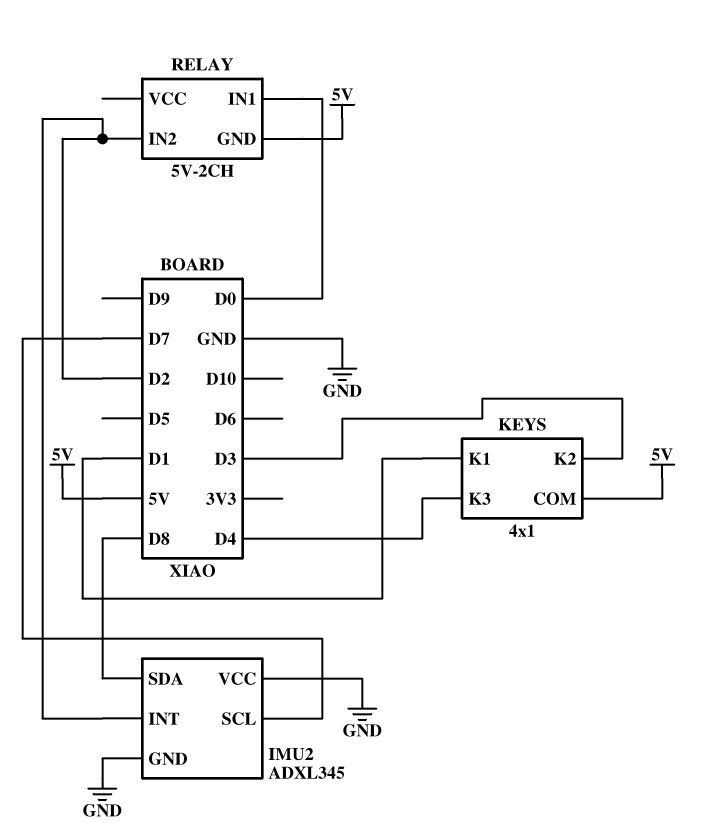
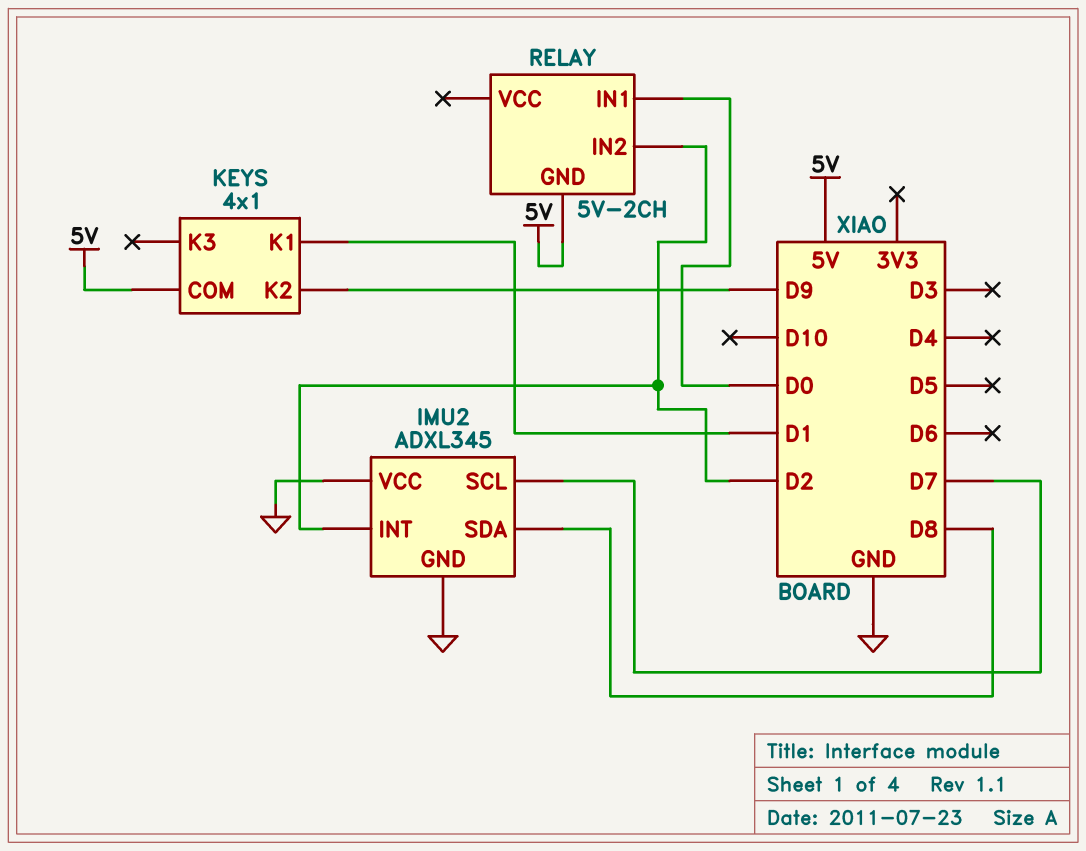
KEYS pin K2: D3 -> D9
KEYS pin K3: D4 -> none

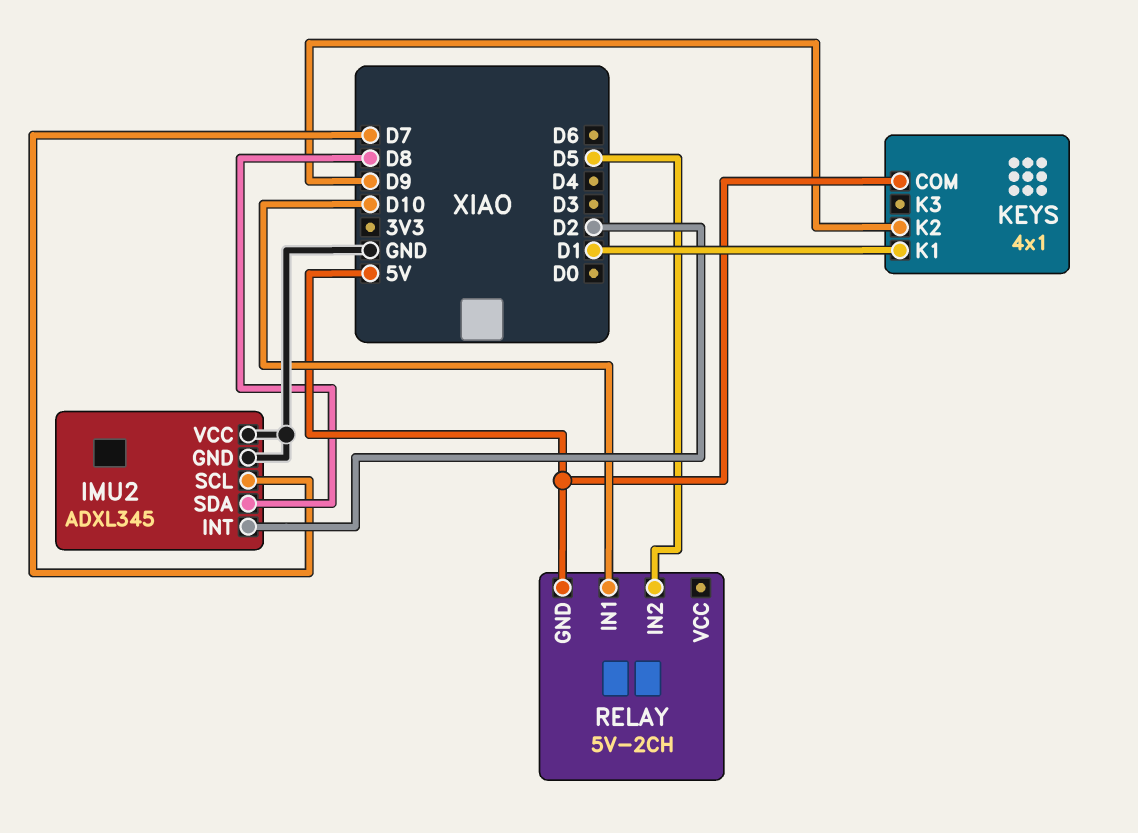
RELAY pin IN1: D0 -> D10
RELAY pin IN2: D2 -> D5

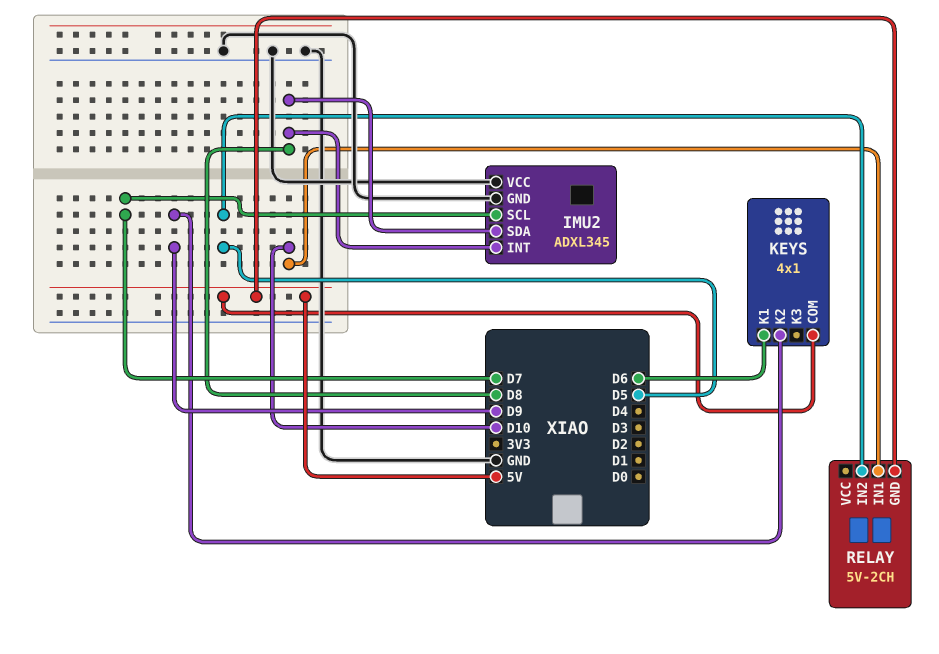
IMU2 pin INT: D2 -> D8
KEYS pin K1: D1 -> D6

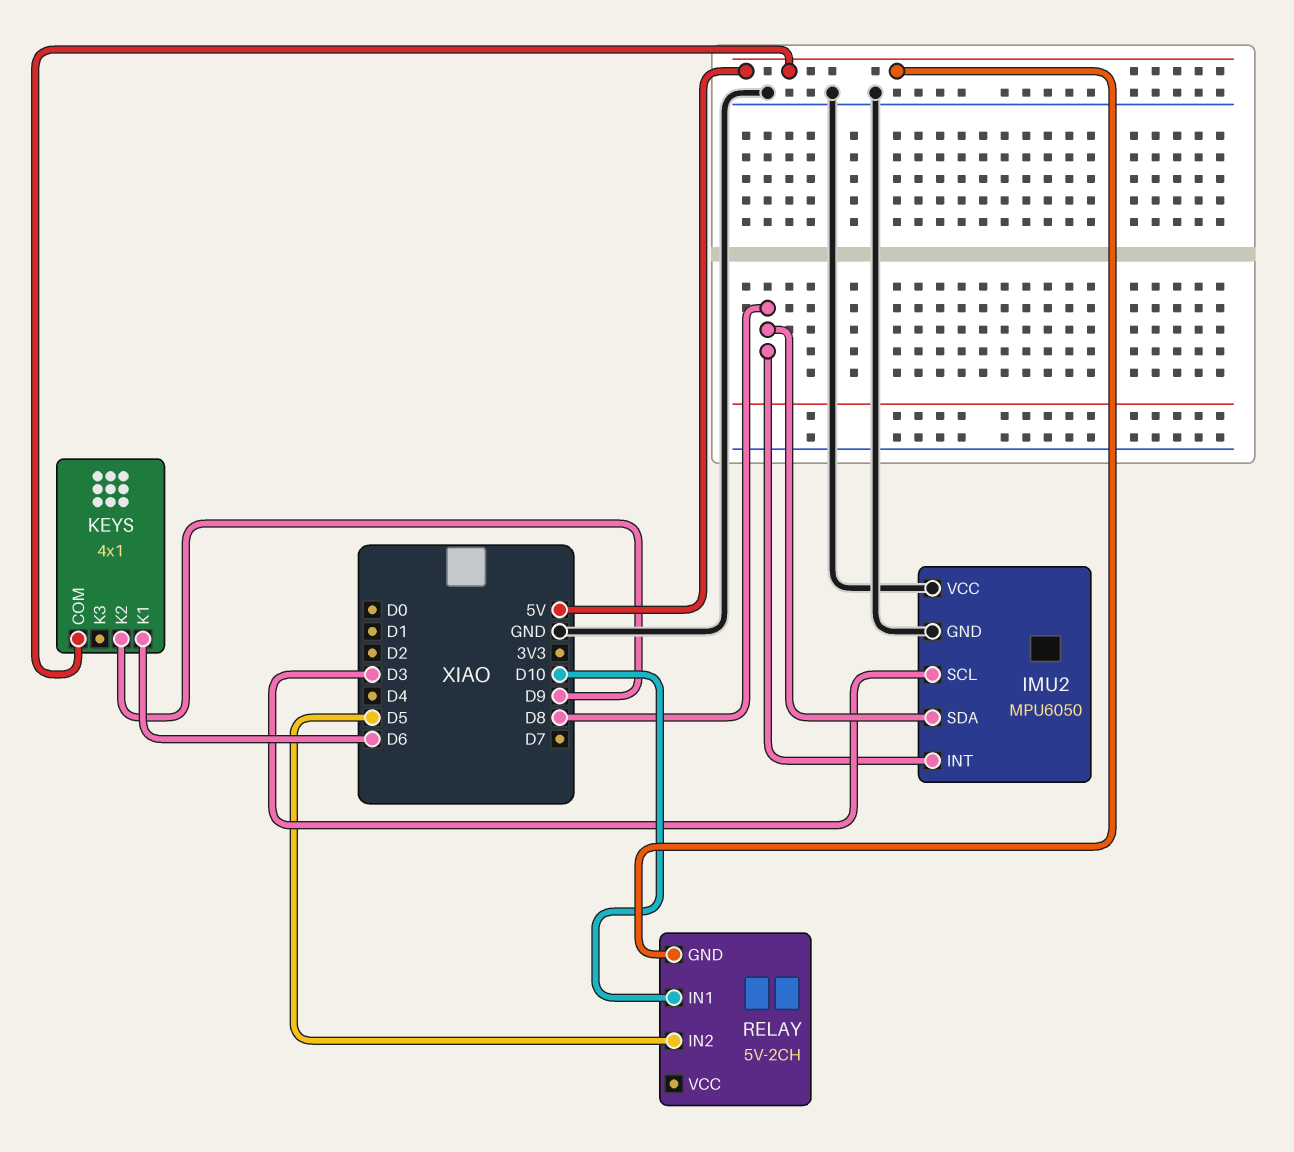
IMU2: ADXL345 -> MPU6050
IMU2 pin SCL: D7 -> D3

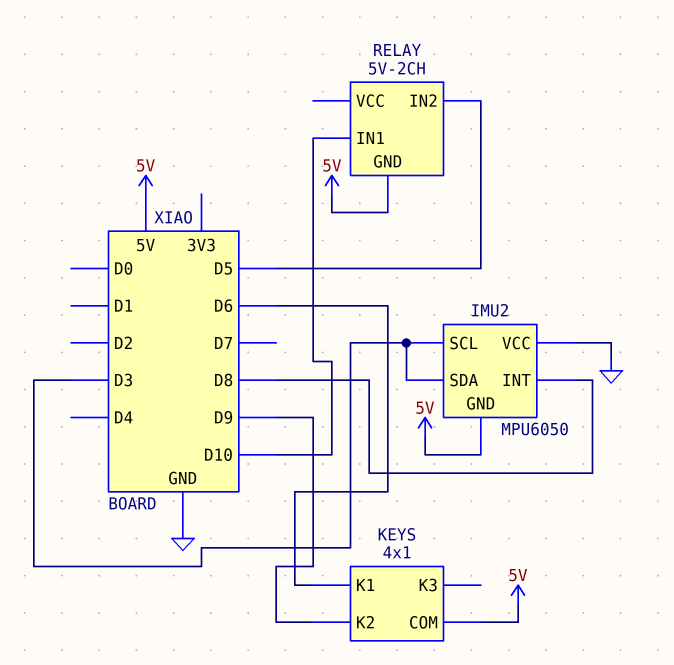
IMU2 pin GND: GND -> 5V
IMU2 pin SDA: D8 -> D3

